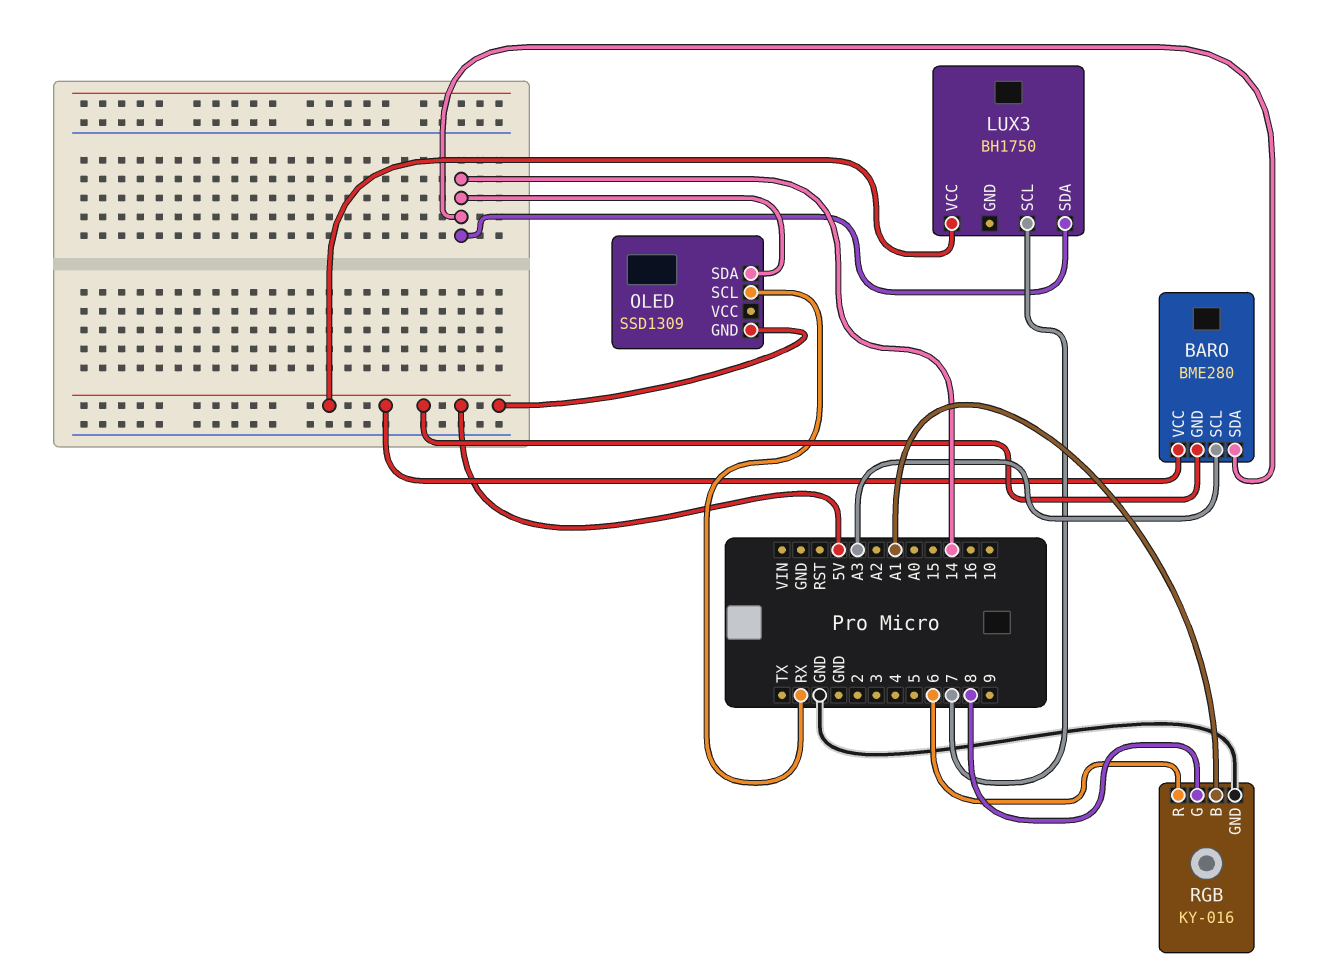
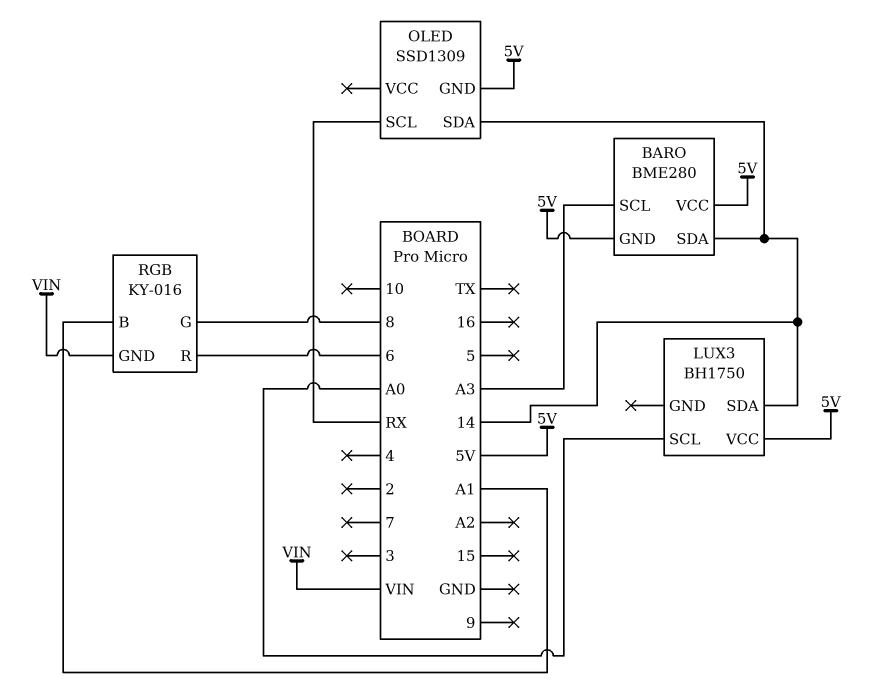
LUX3 pin SCL: 7 -> A0
RGB pin GND: GND -> VIN

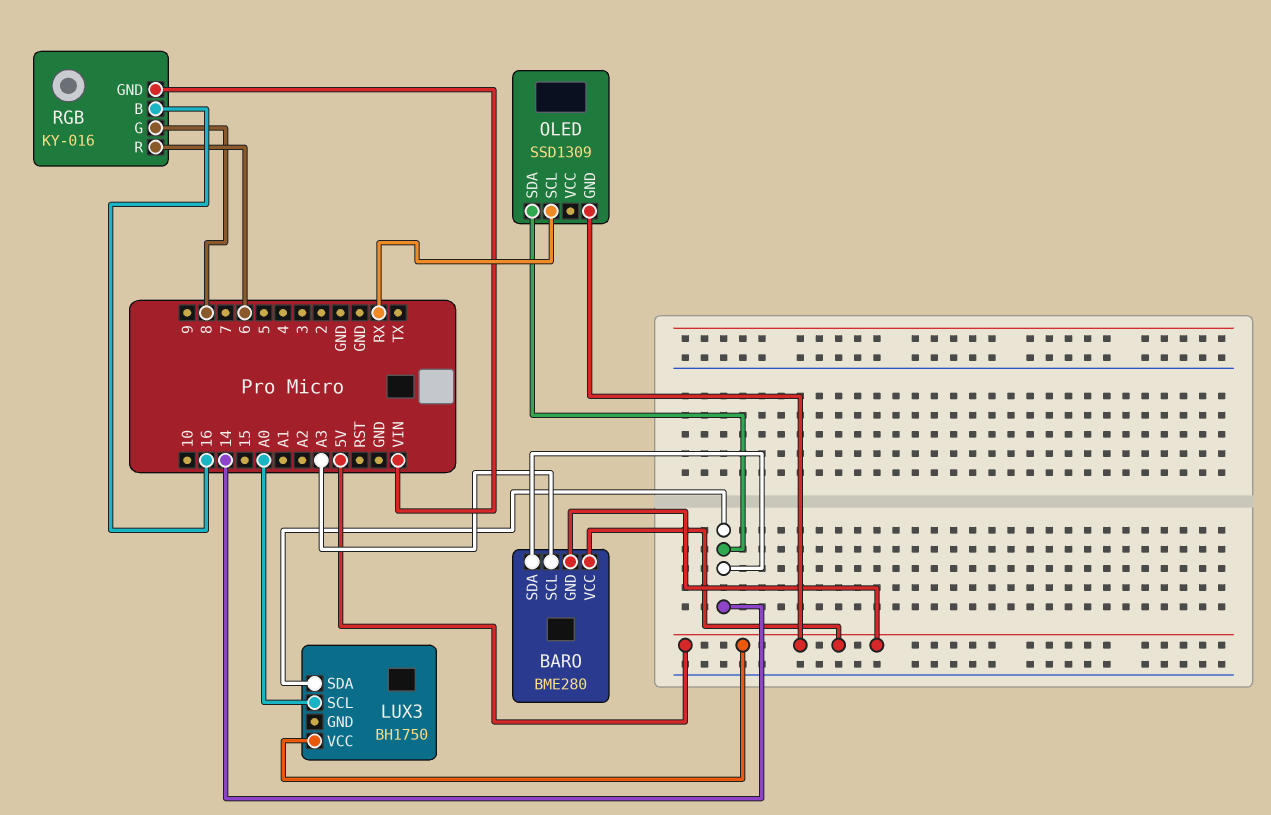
RGB pin B: A1 -> 16

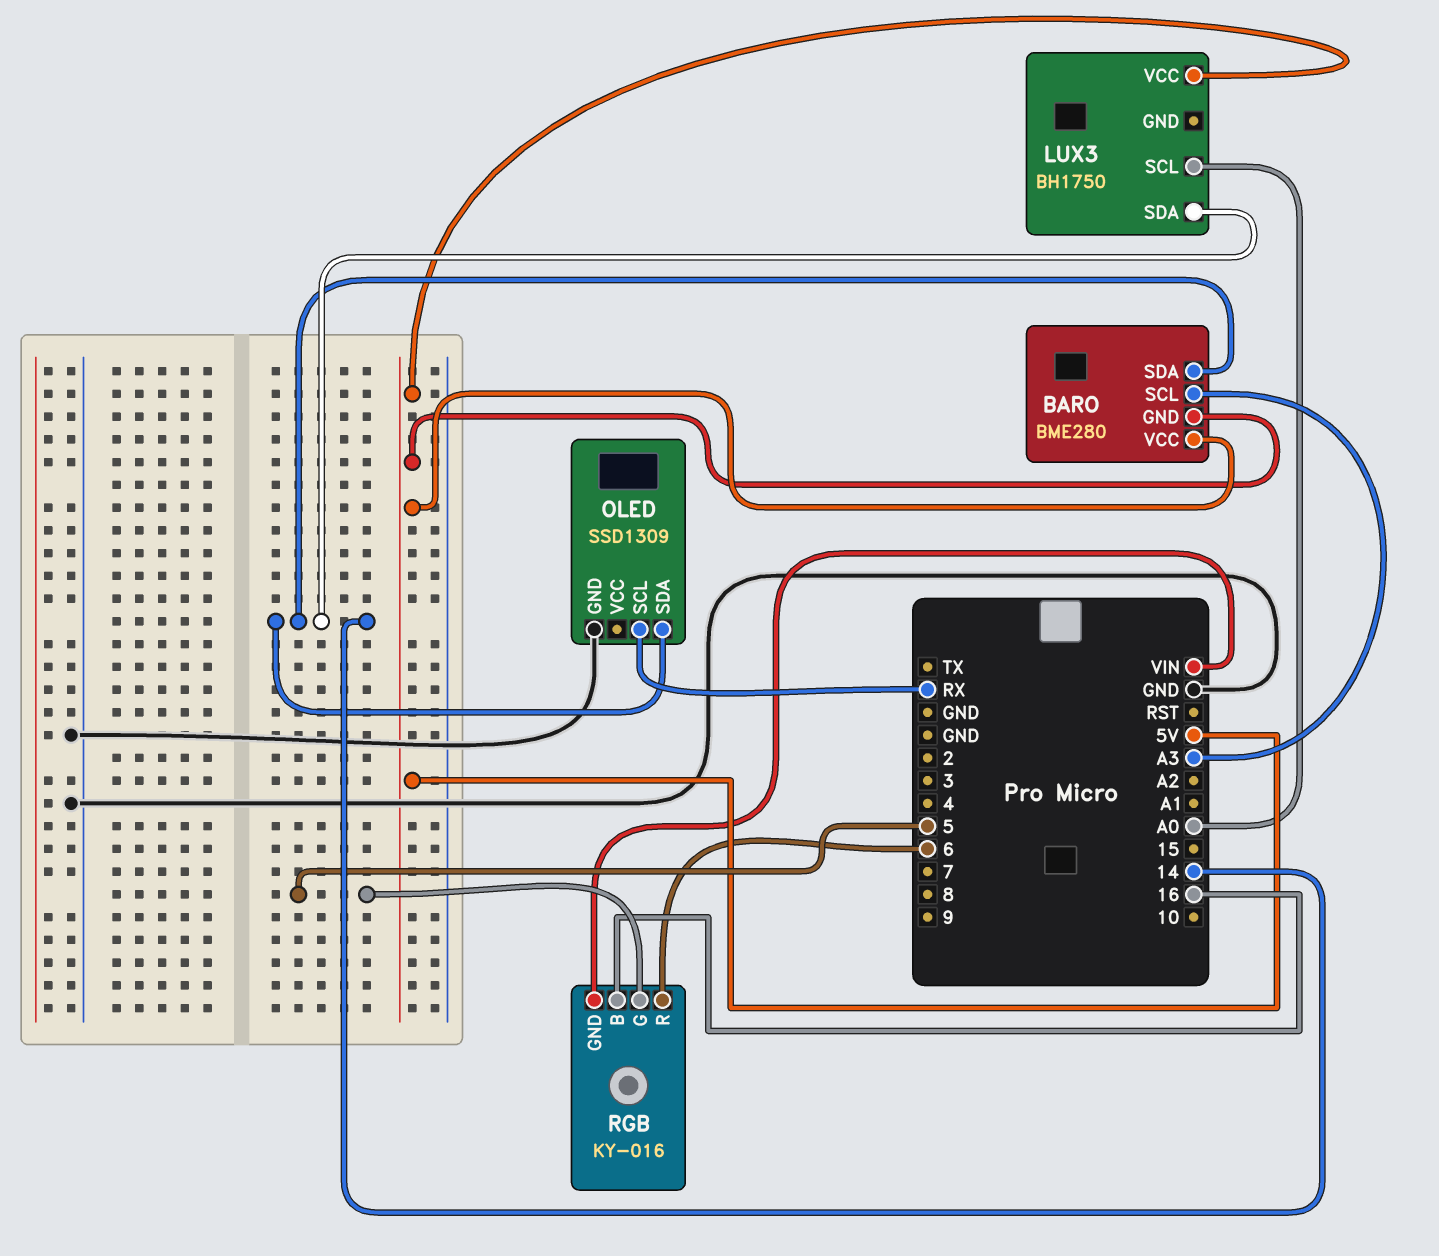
OLED pin GND: 5V -> GND
RGB pin G: 8 -> 5

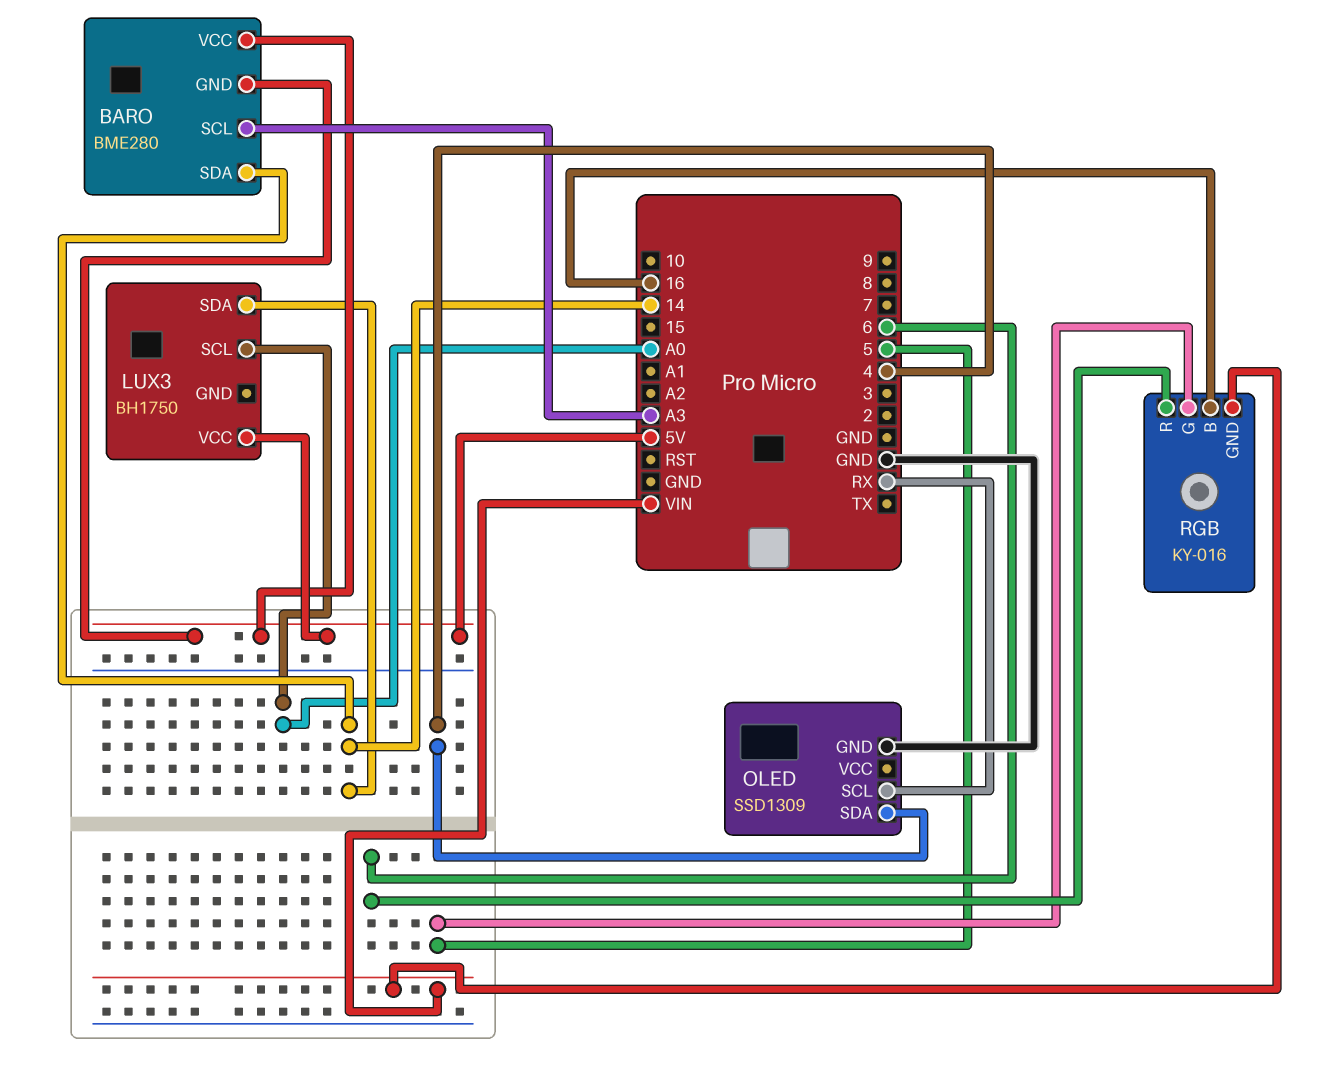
OLED pin SDA: 14 -> 4

